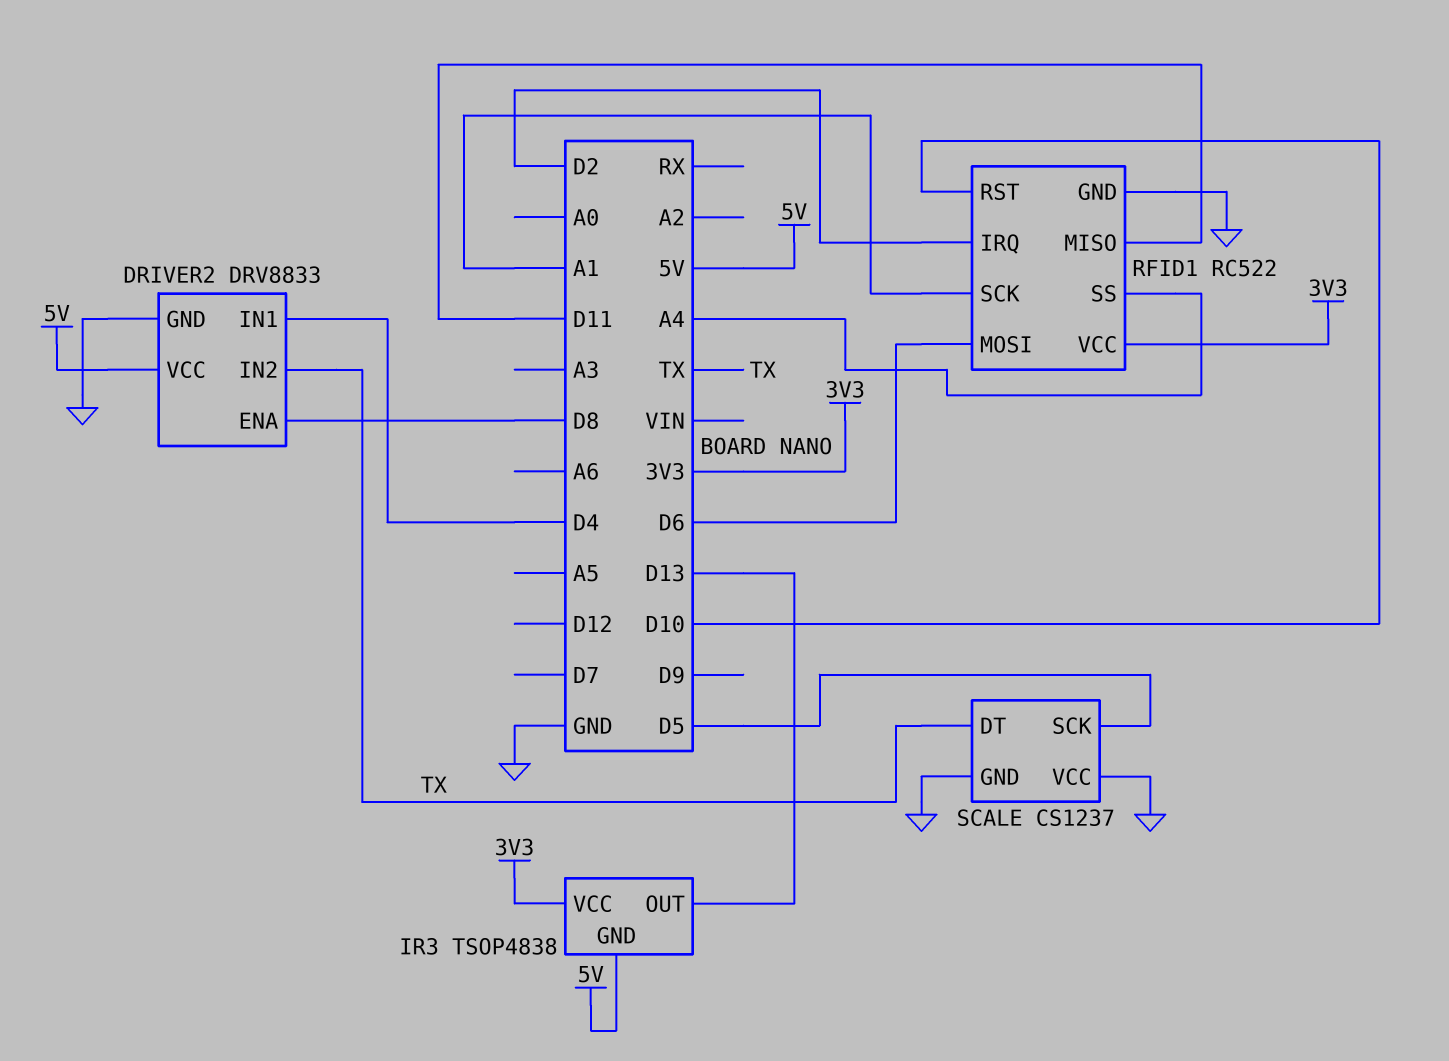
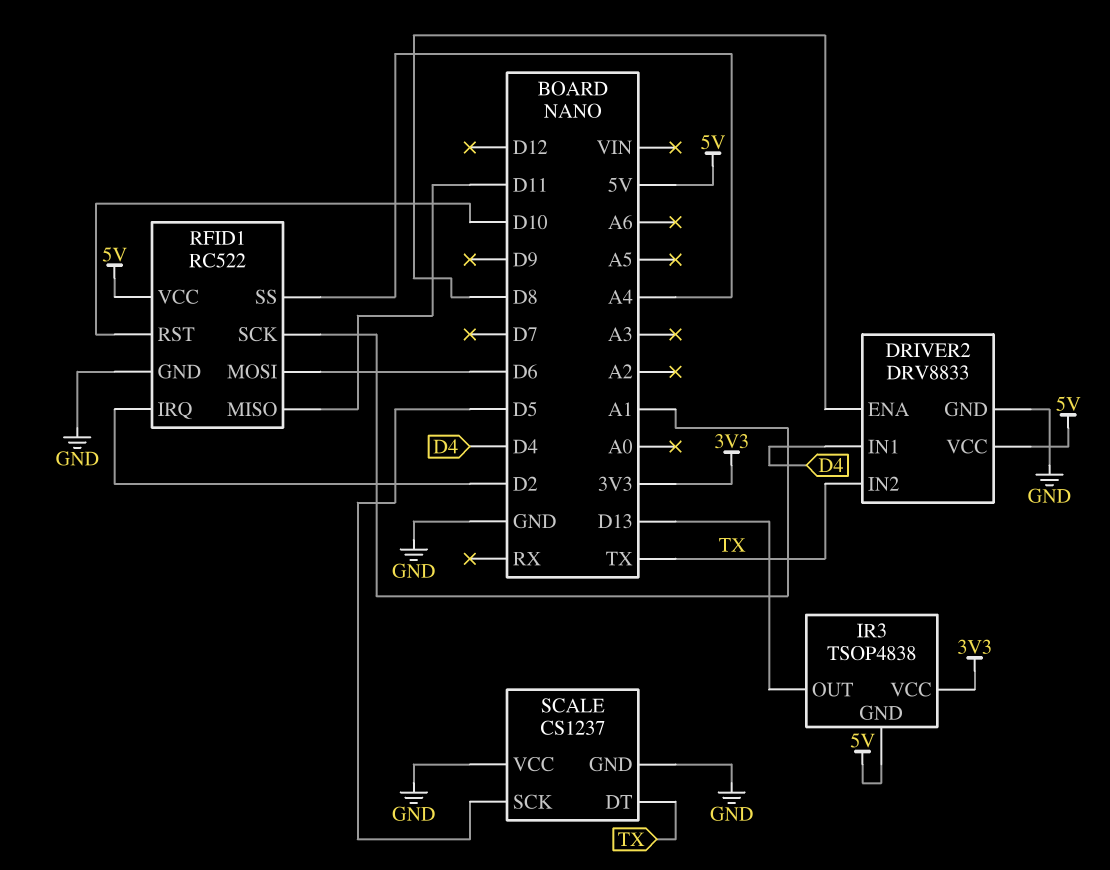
RFID1 pin VCC: 3V3 -> 5V

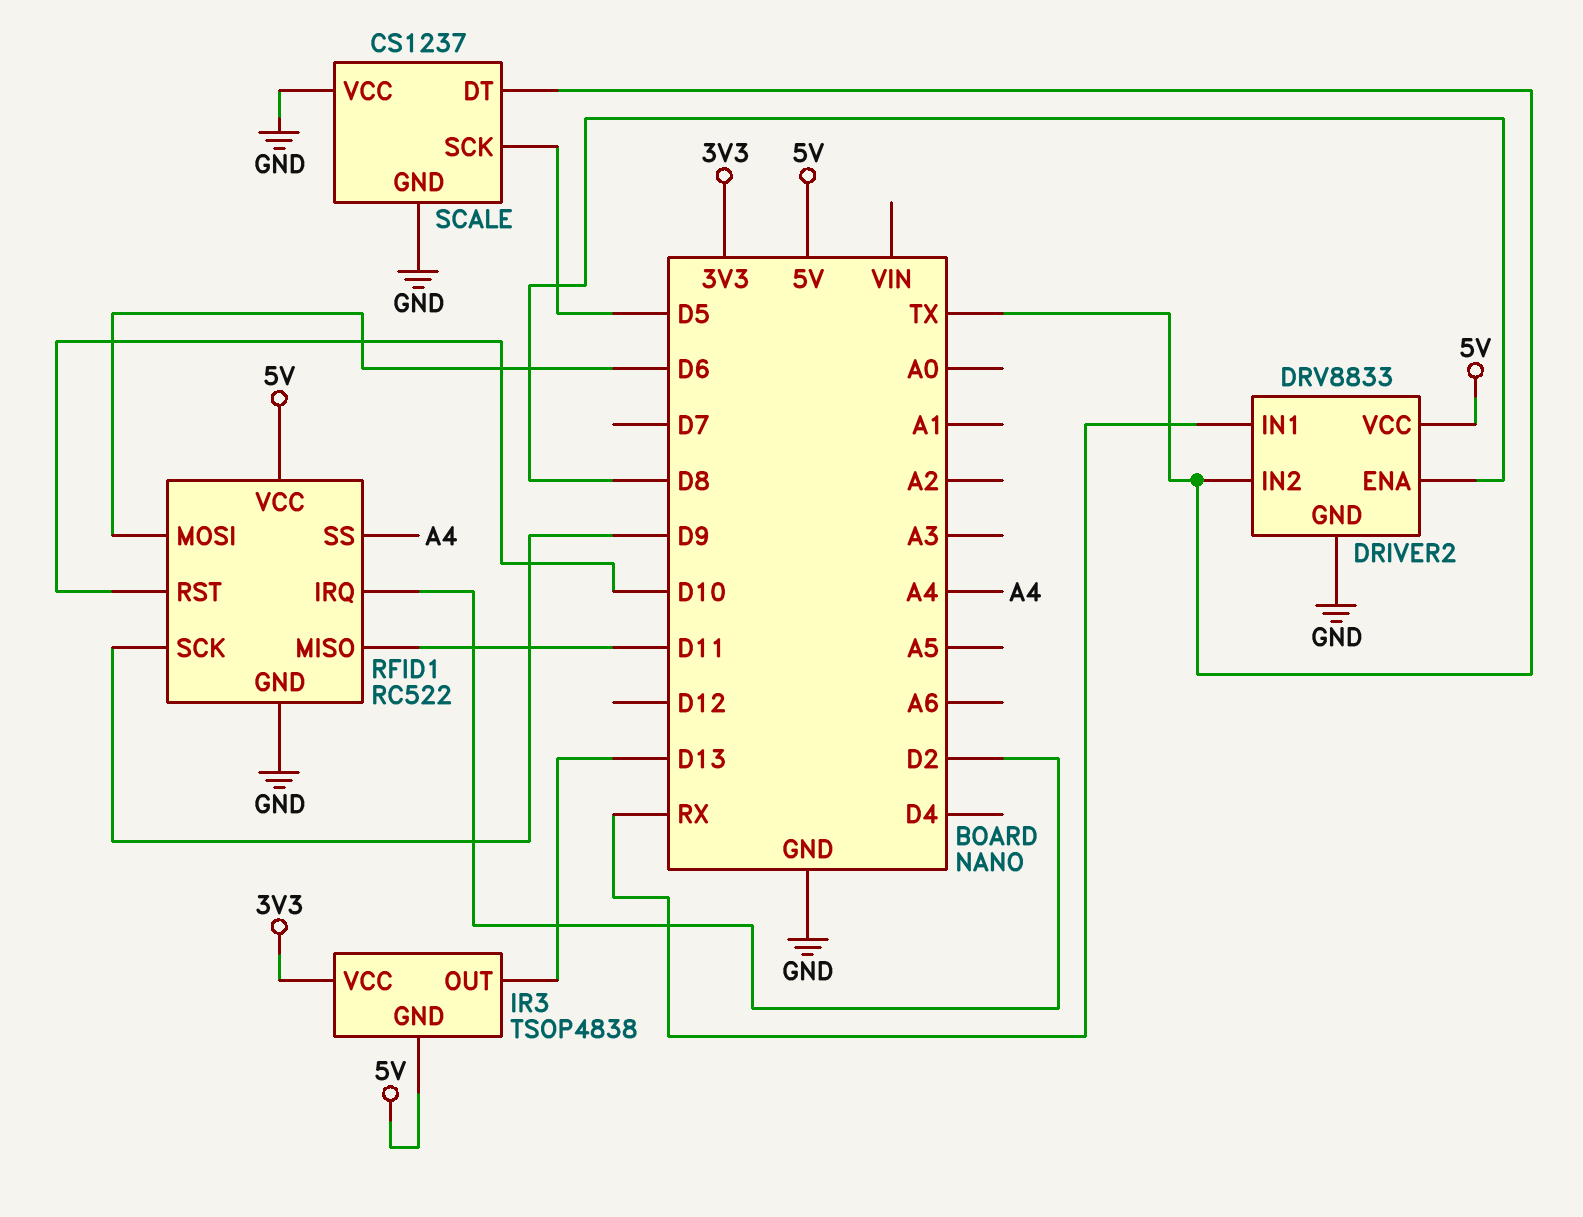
DRIVER2 pin IN1: D4 -> RX
RFID1 pin SCK: A1 -> D9

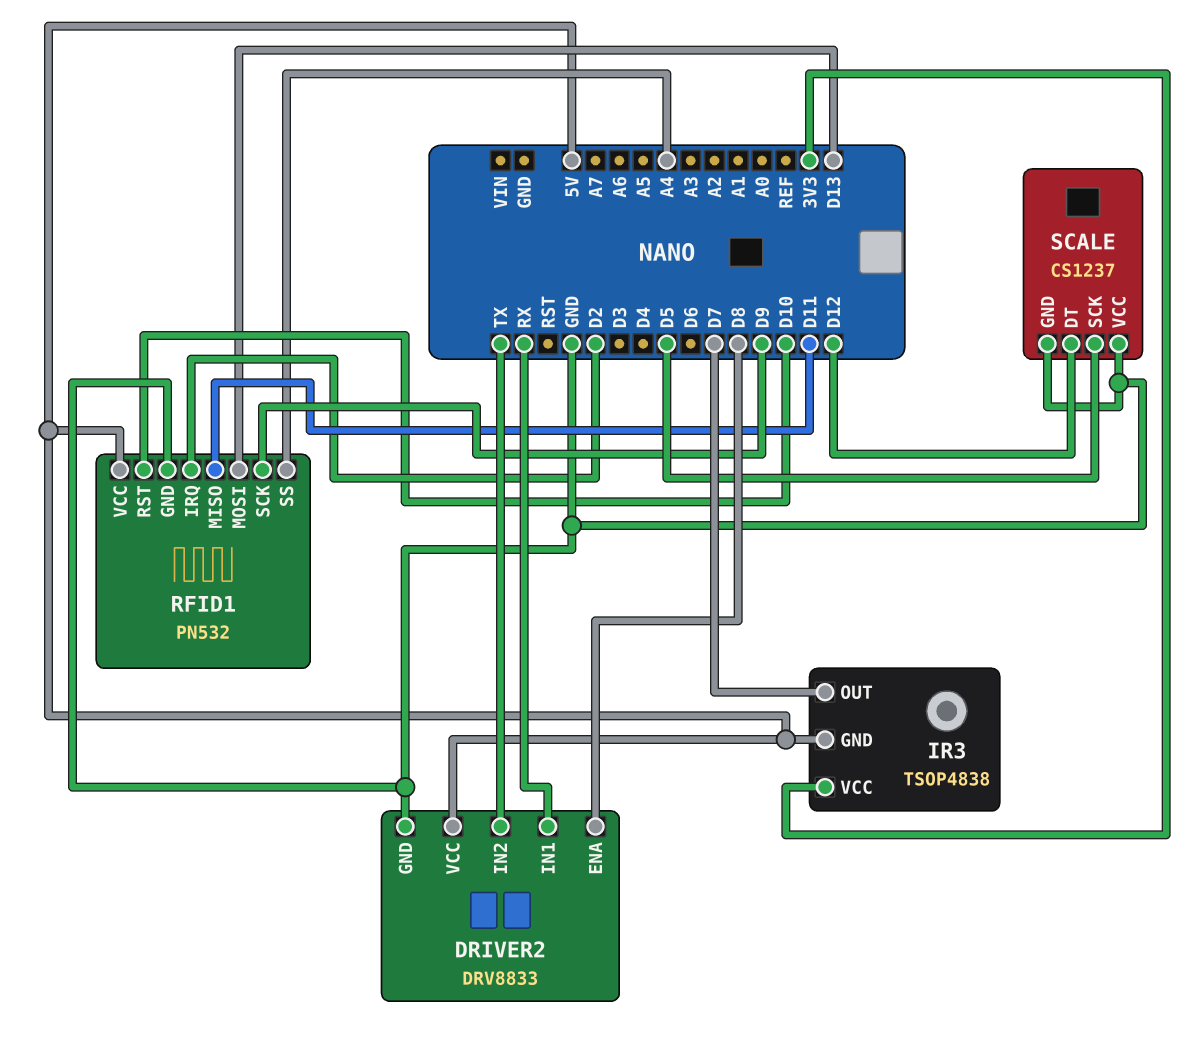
IR3 pin OUT: D13 -> D7
RFID1: RC522 -> PN532
RFID1 pin MOSI: D6 -> D13
SCALE pin DT: TX -> D12

